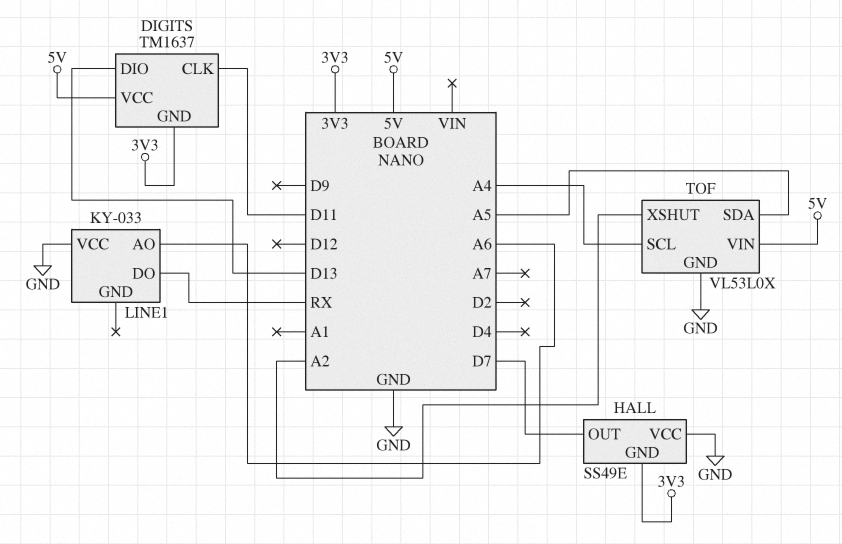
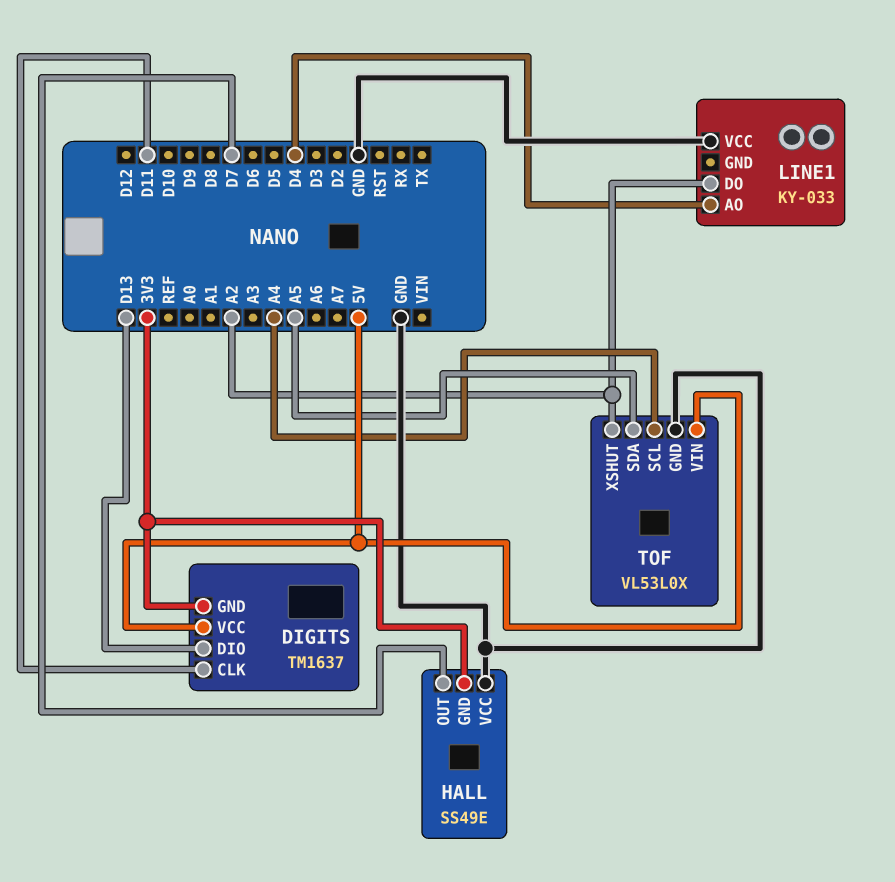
LINE1 pin AO: A6 -> D4
LINE1 pin DO: RX -> A2

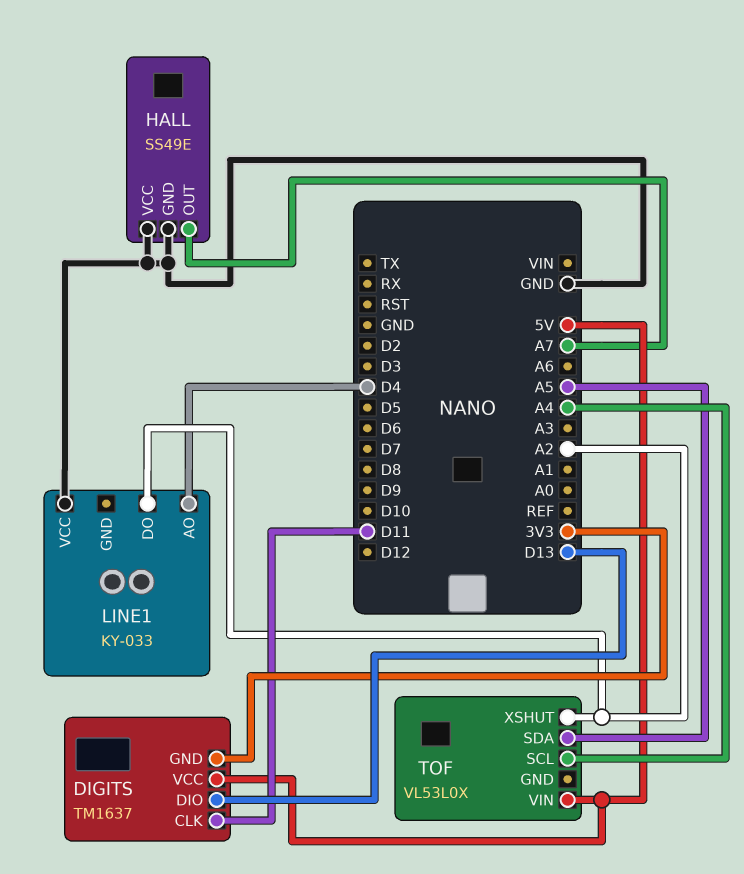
HALL pin GND: 3V3 -> GND
HALL pin OUT: D7 -> A7
TOF pin GND: GND -> none

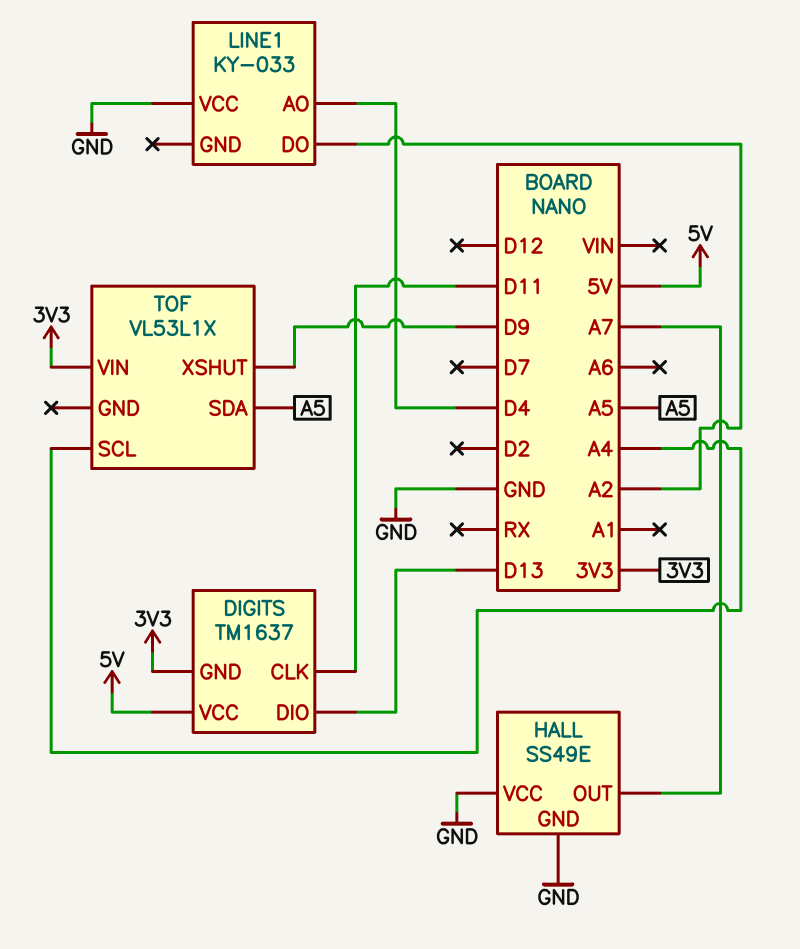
TOF: VL53L0X -> VL53L1X
TOF pin VIN: 5V -> 3V3
TOF pin XSHUT: A2 -> D9

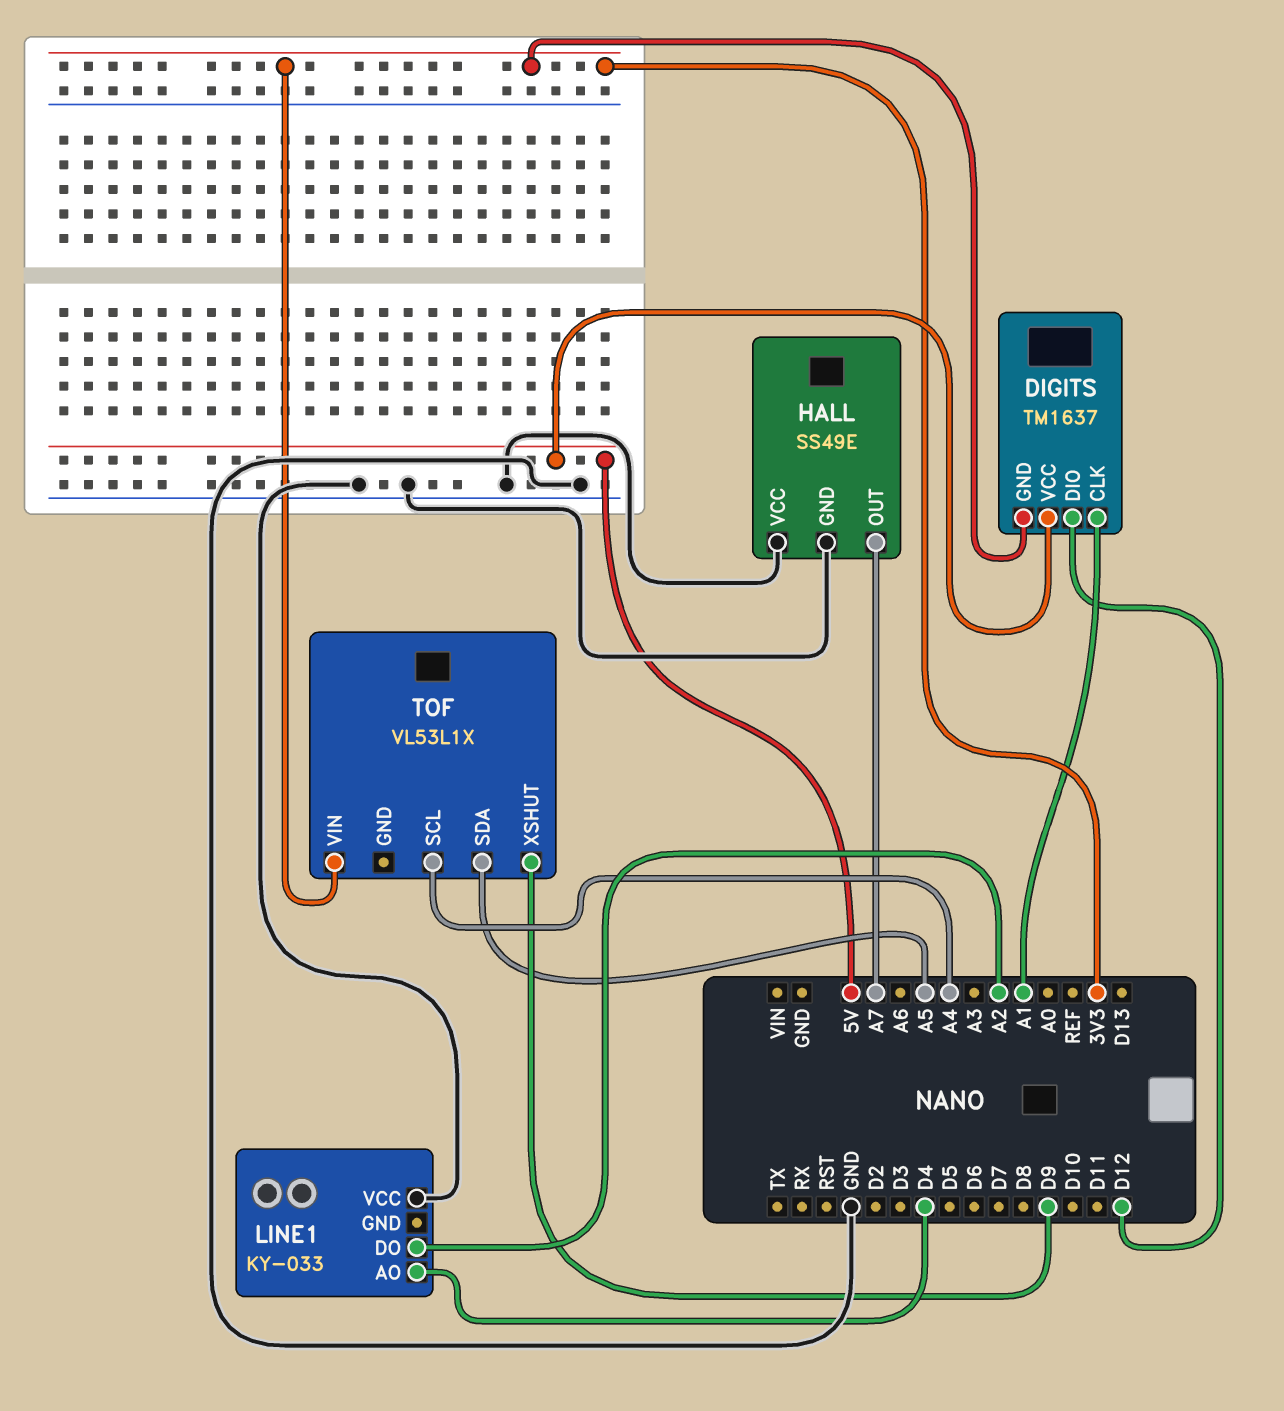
DIGITS pin CLK: D11 -> A1
DIGITS pin DIO: D13 -> D12

